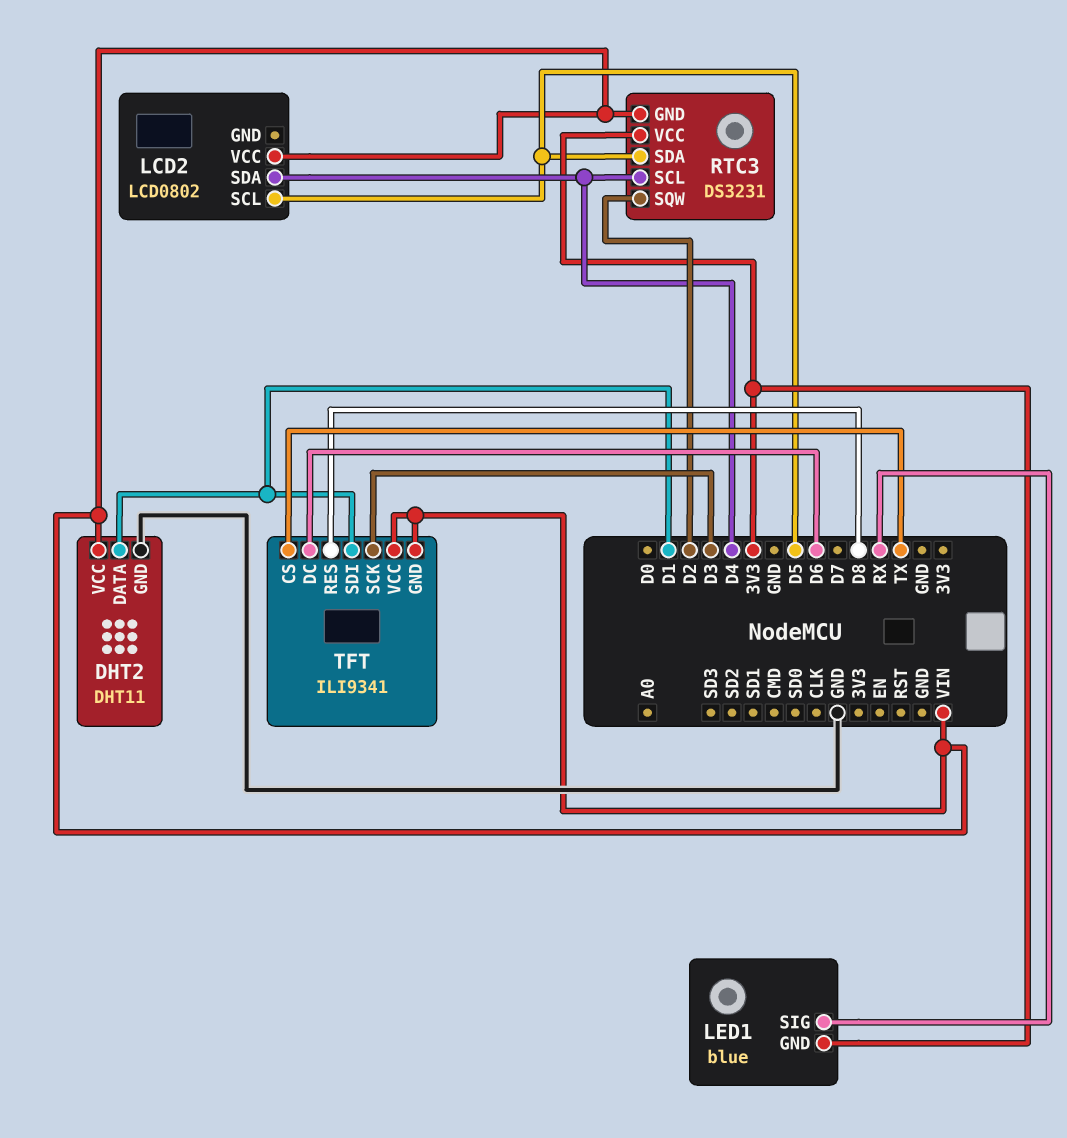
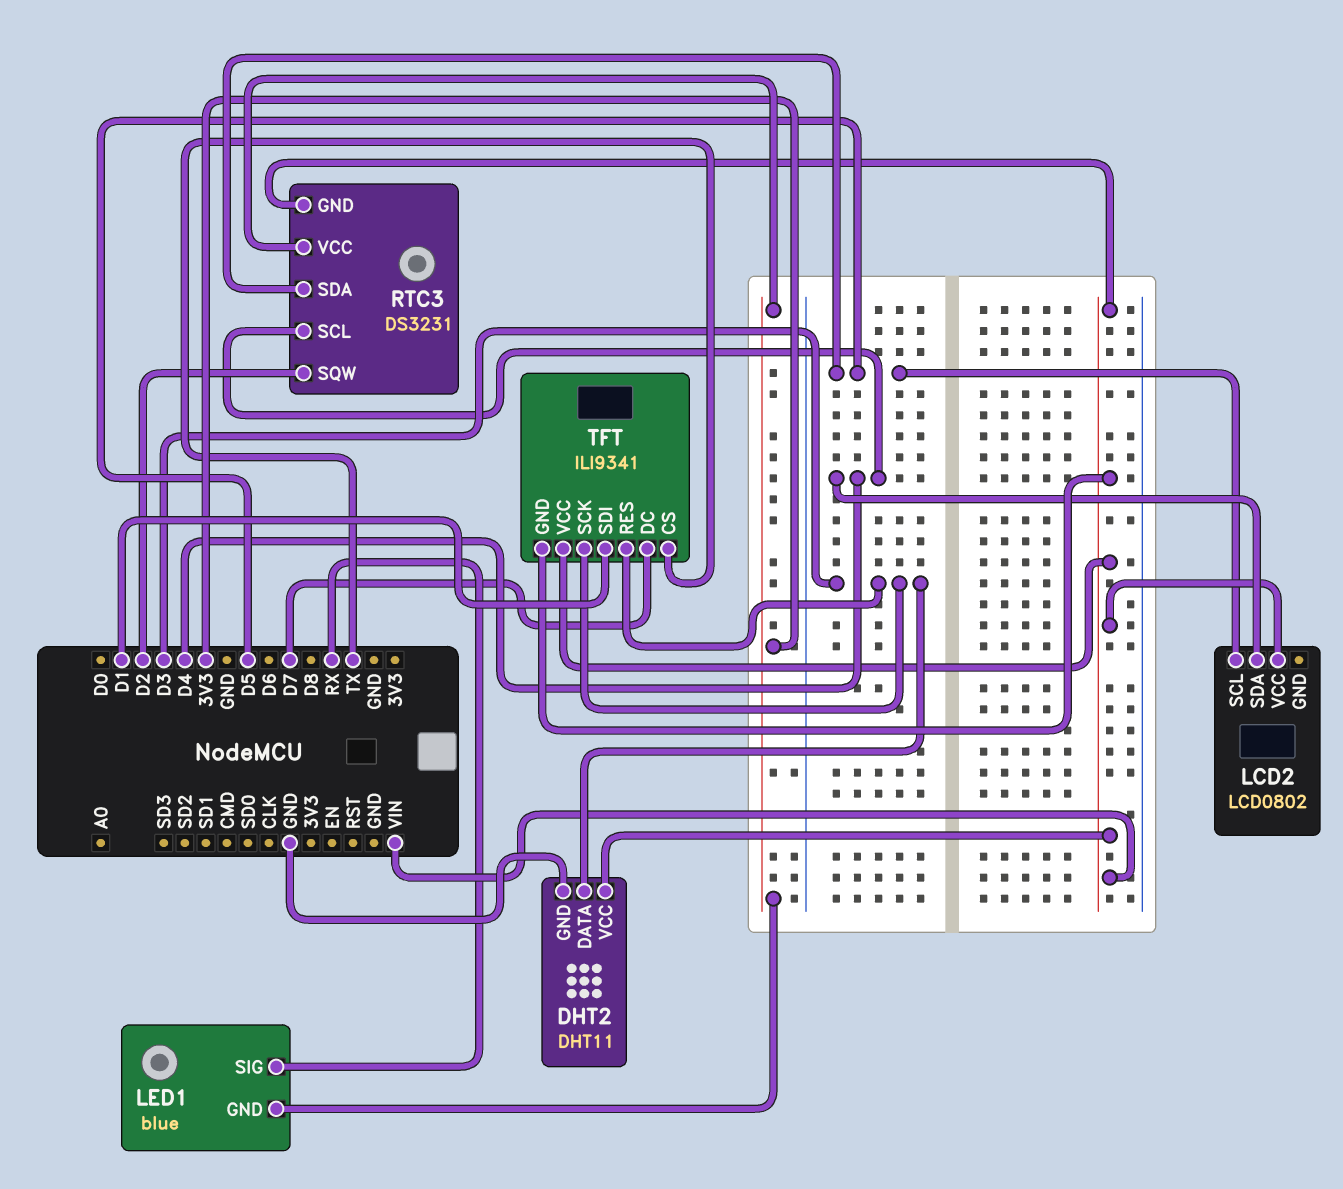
DHT2 pin DATA: D1 -> D3
TFT pin DC: D6 -> D7
TFT pin RES: D8 -> D3

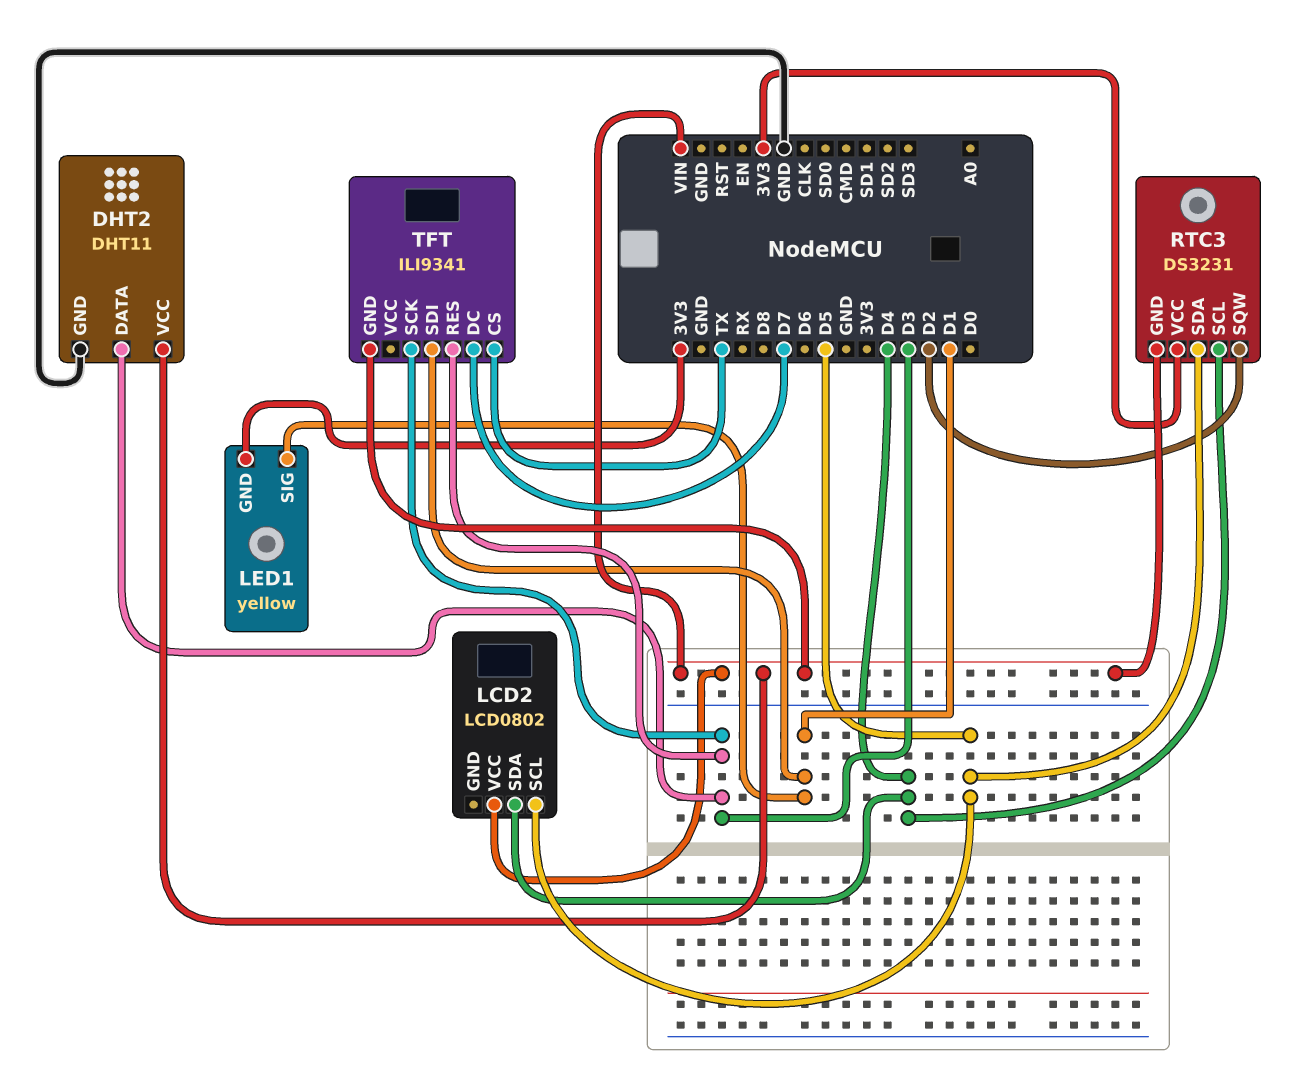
LED1: blue -> yellow
LED1 pin SIG: RX -> D1
TFT pin VCC: VIN -> none

